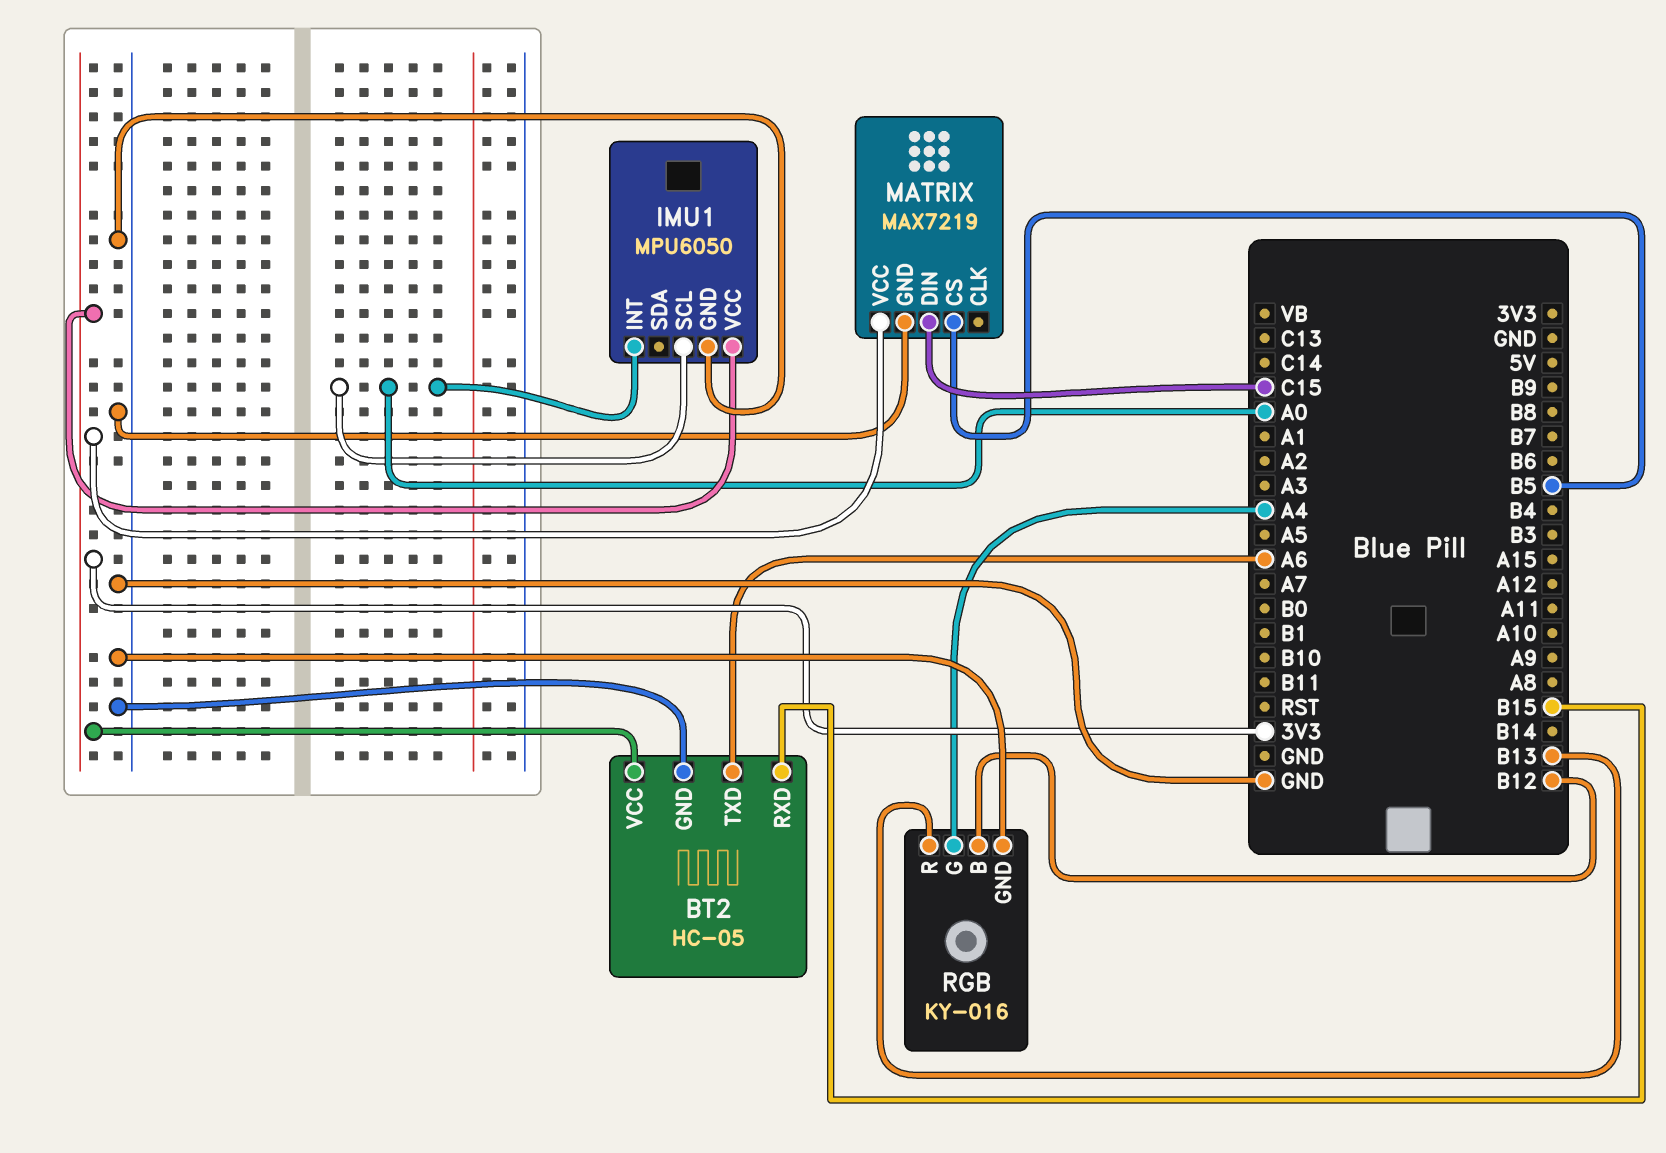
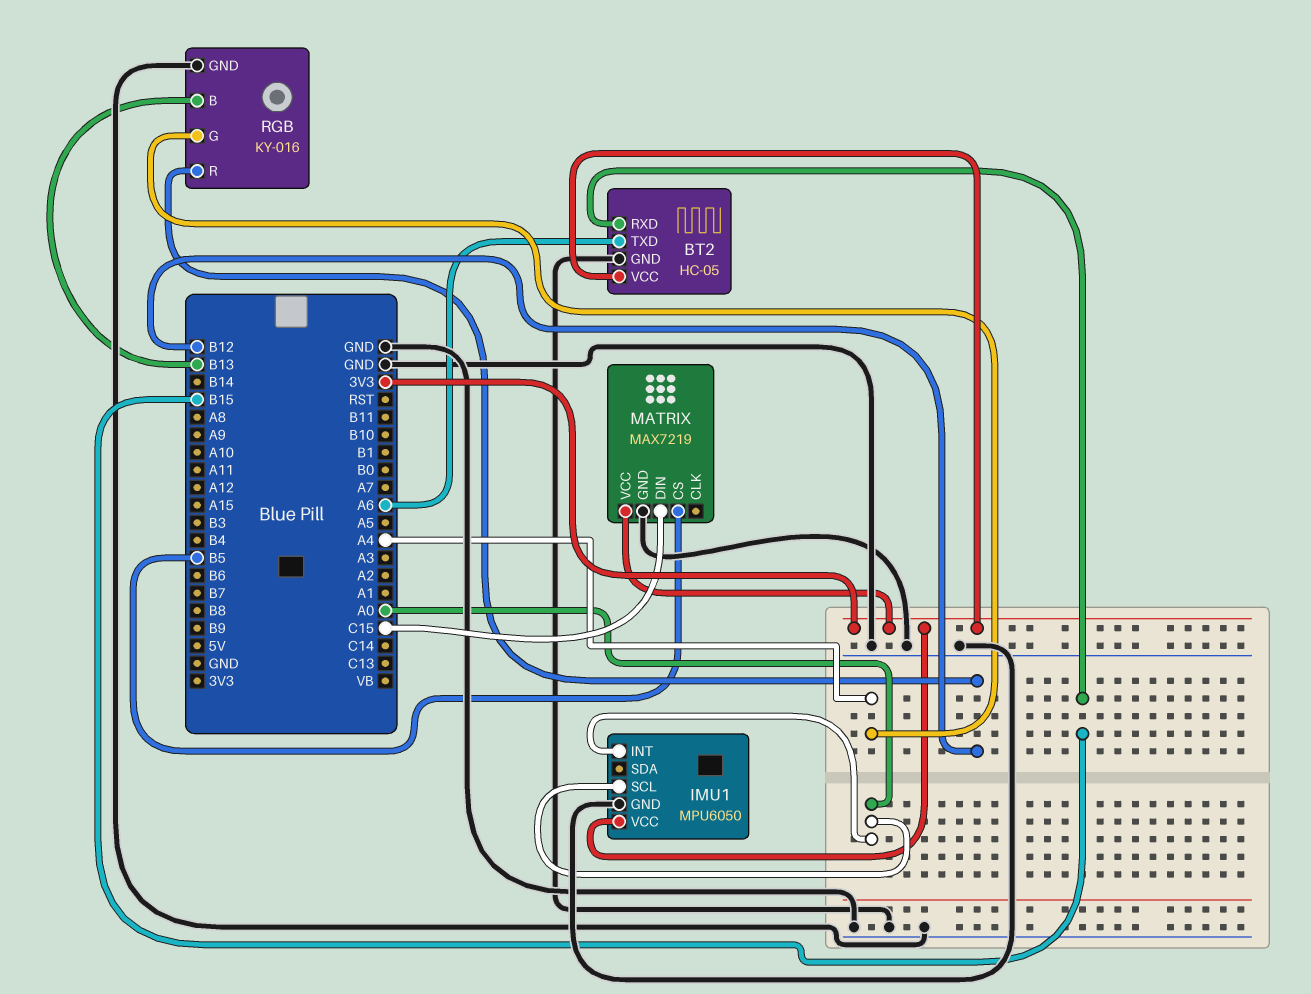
RGB pin B: B12 -> B13
RGB pin R: B13 -> B12

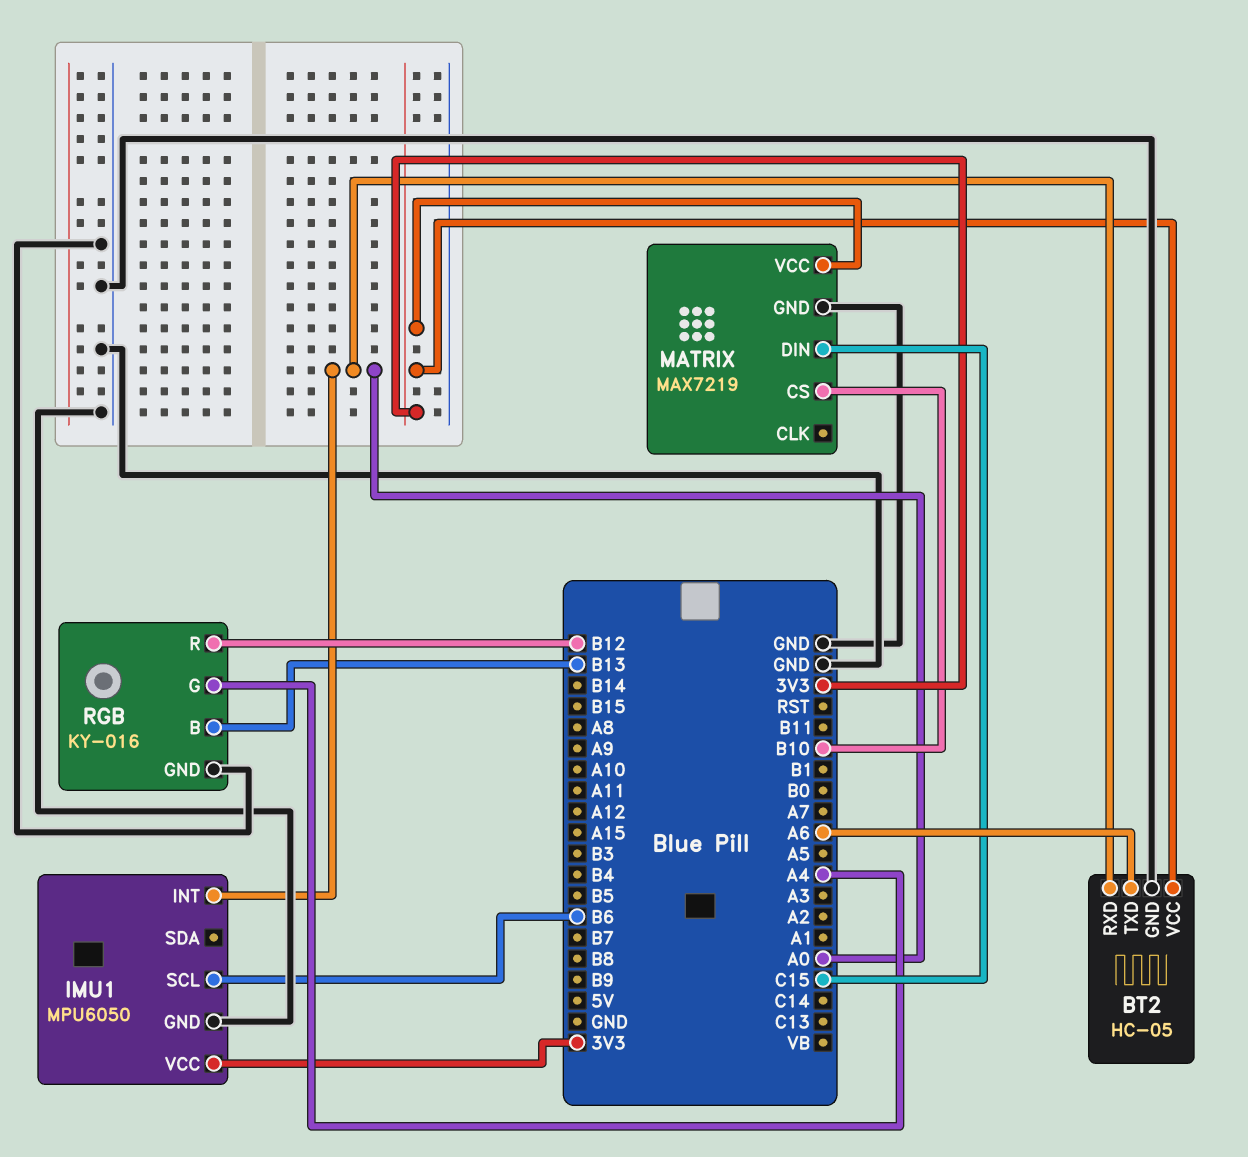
BT2 pin RXD: B15 -> A0
IMU1 pin SCL: A0 -> B6
MATRIX pin CS: B5 -> B10

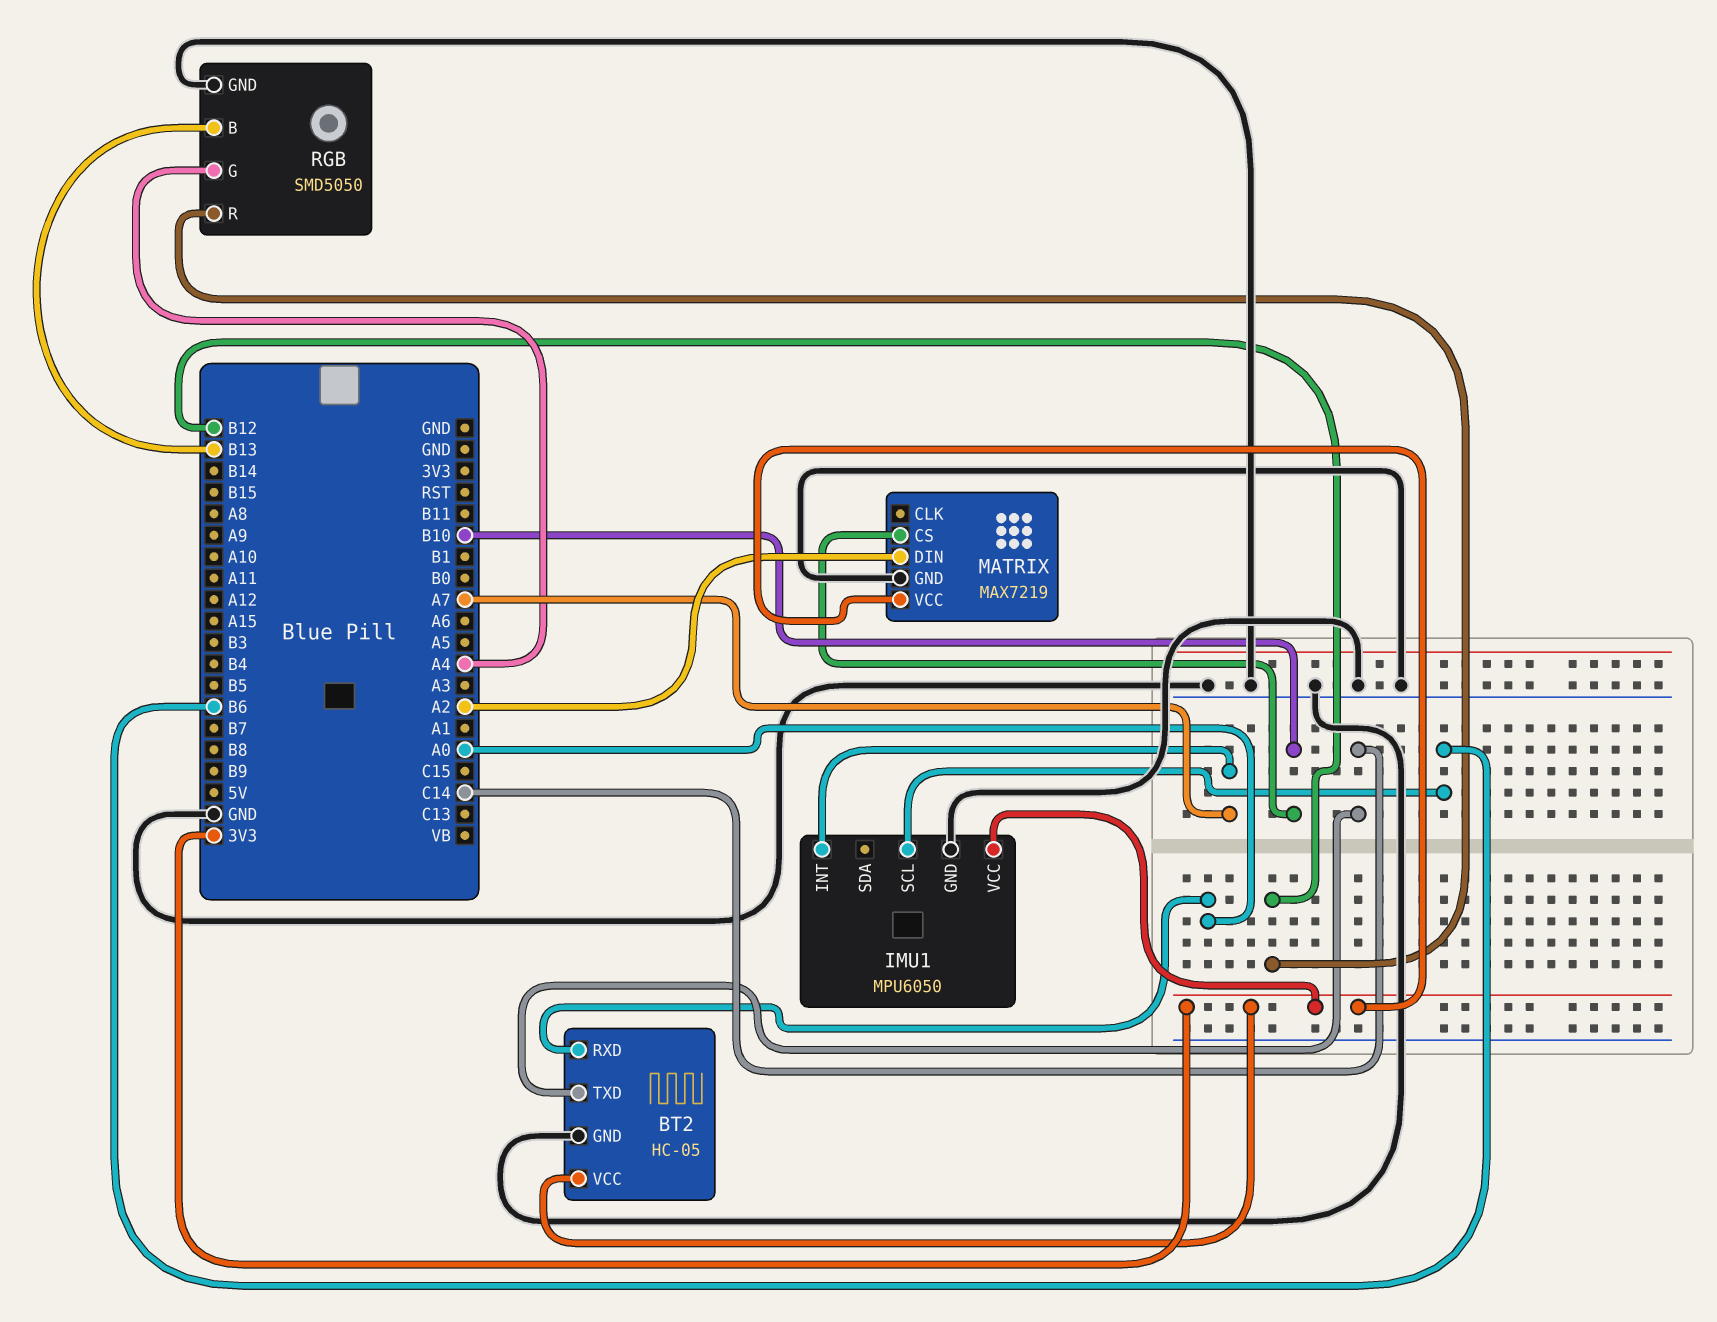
BT2 pin TXD: A6 -> C14
IMU1 pin INT: A0 -> A7
MATRIX pin DIN: C15 -> A2
RGB: KY-016 -> SMD5050

